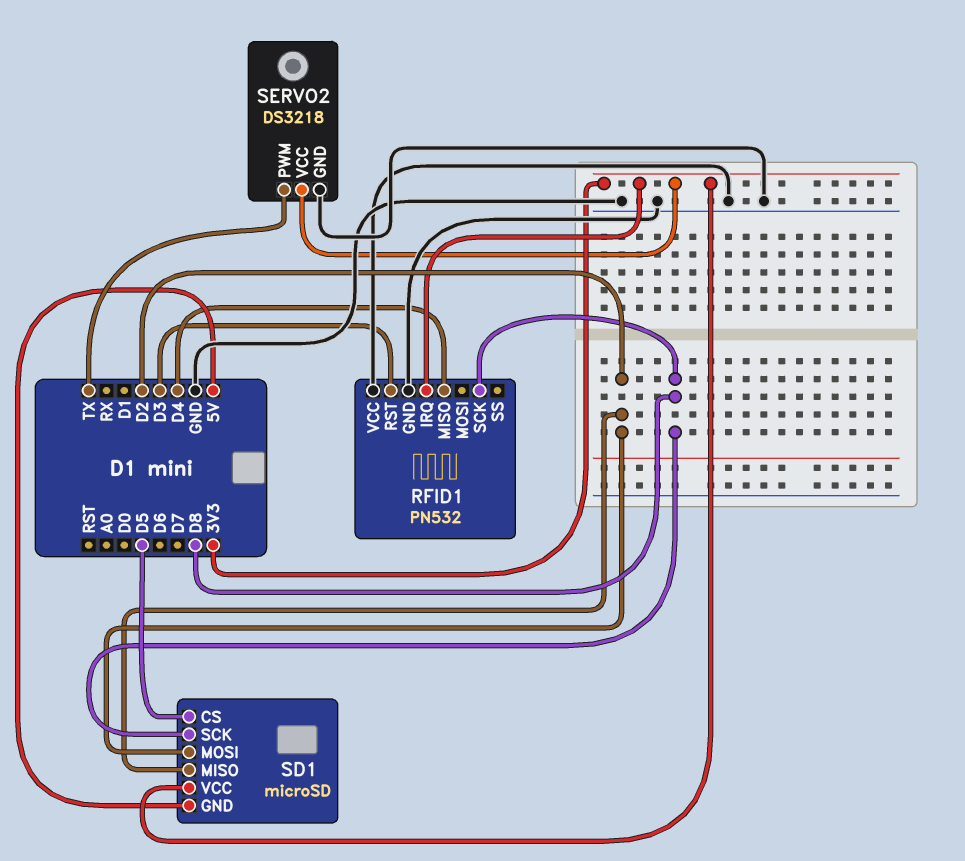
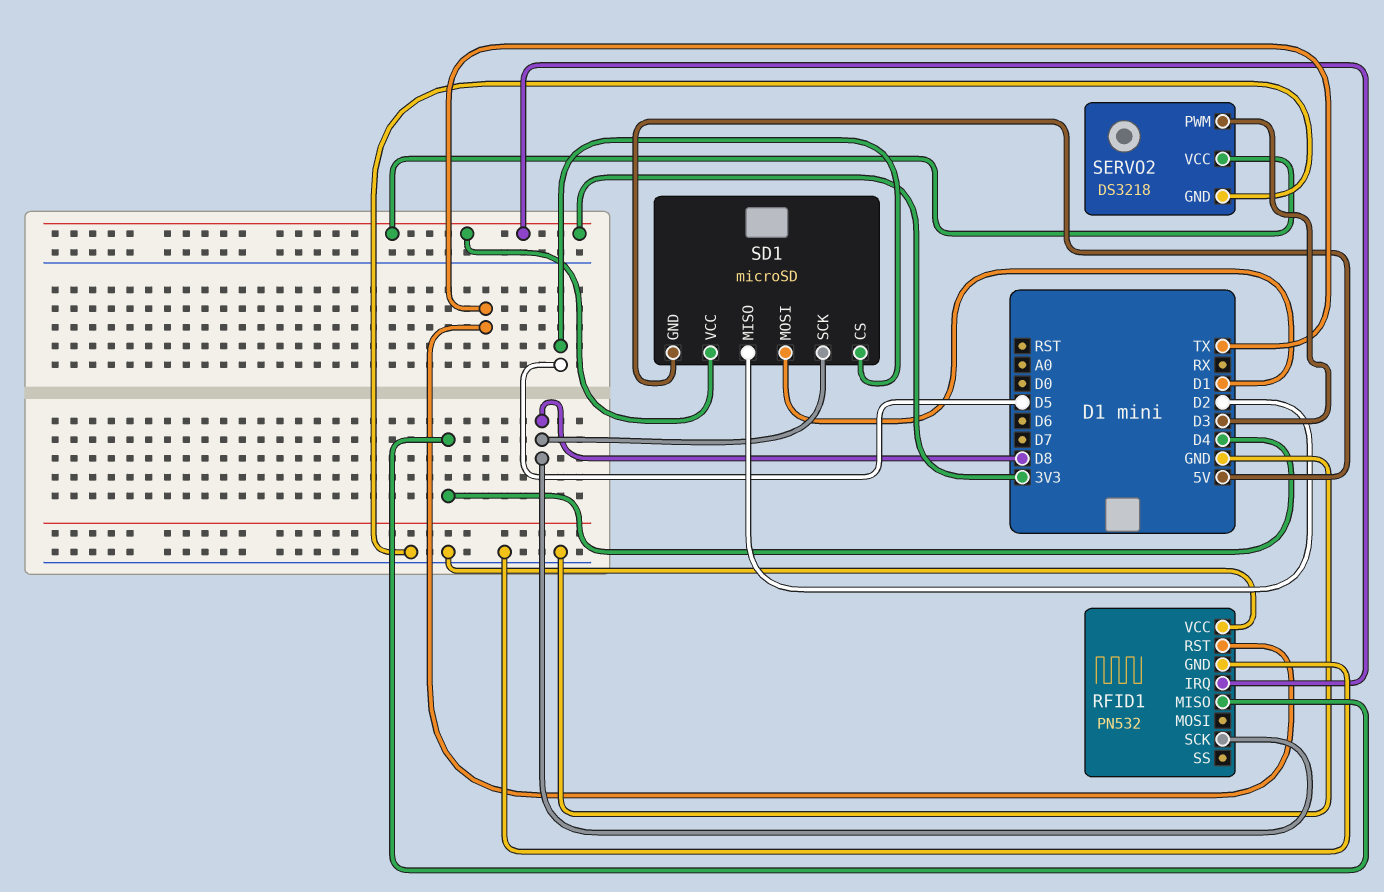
RFID1 pin RST: D3 -> TX
SD1 pin MOSI: D2 -> D1
SERVO2 pin PWM: TX -> D3

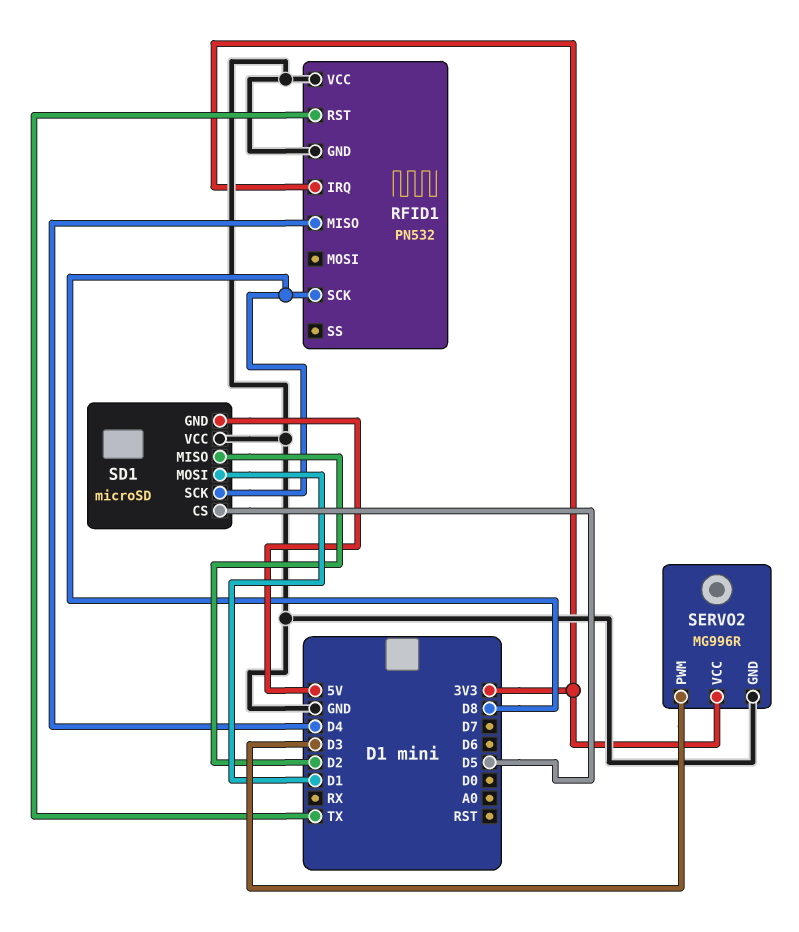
SD1 pin VCC: 3V3 -> GND
SERVO2: DS3218 -> MG996R

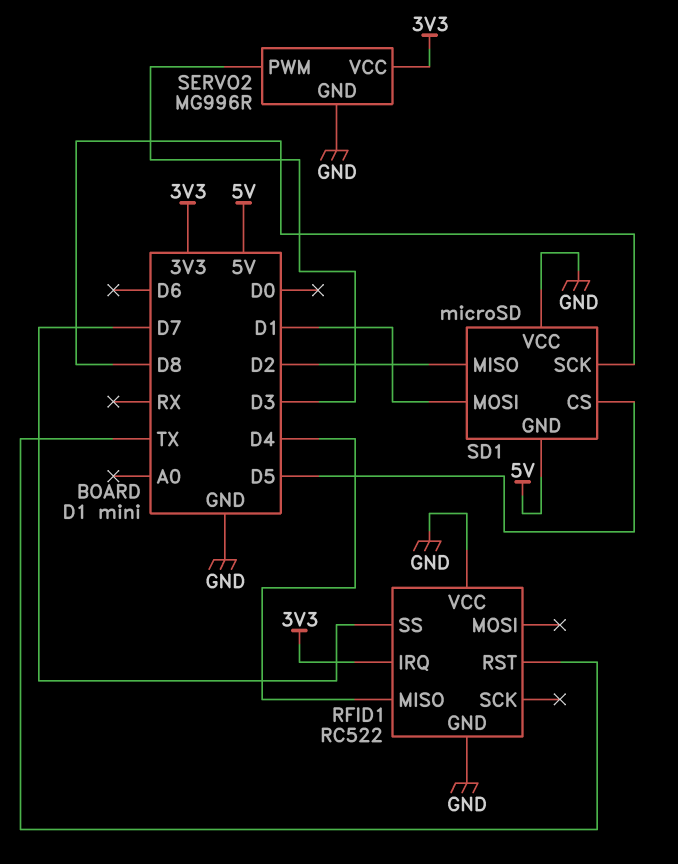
RFID1: PN532 -> RC522
RFID1 pin SCK: D8 -> none
RFID1 pin SS: none -> D7

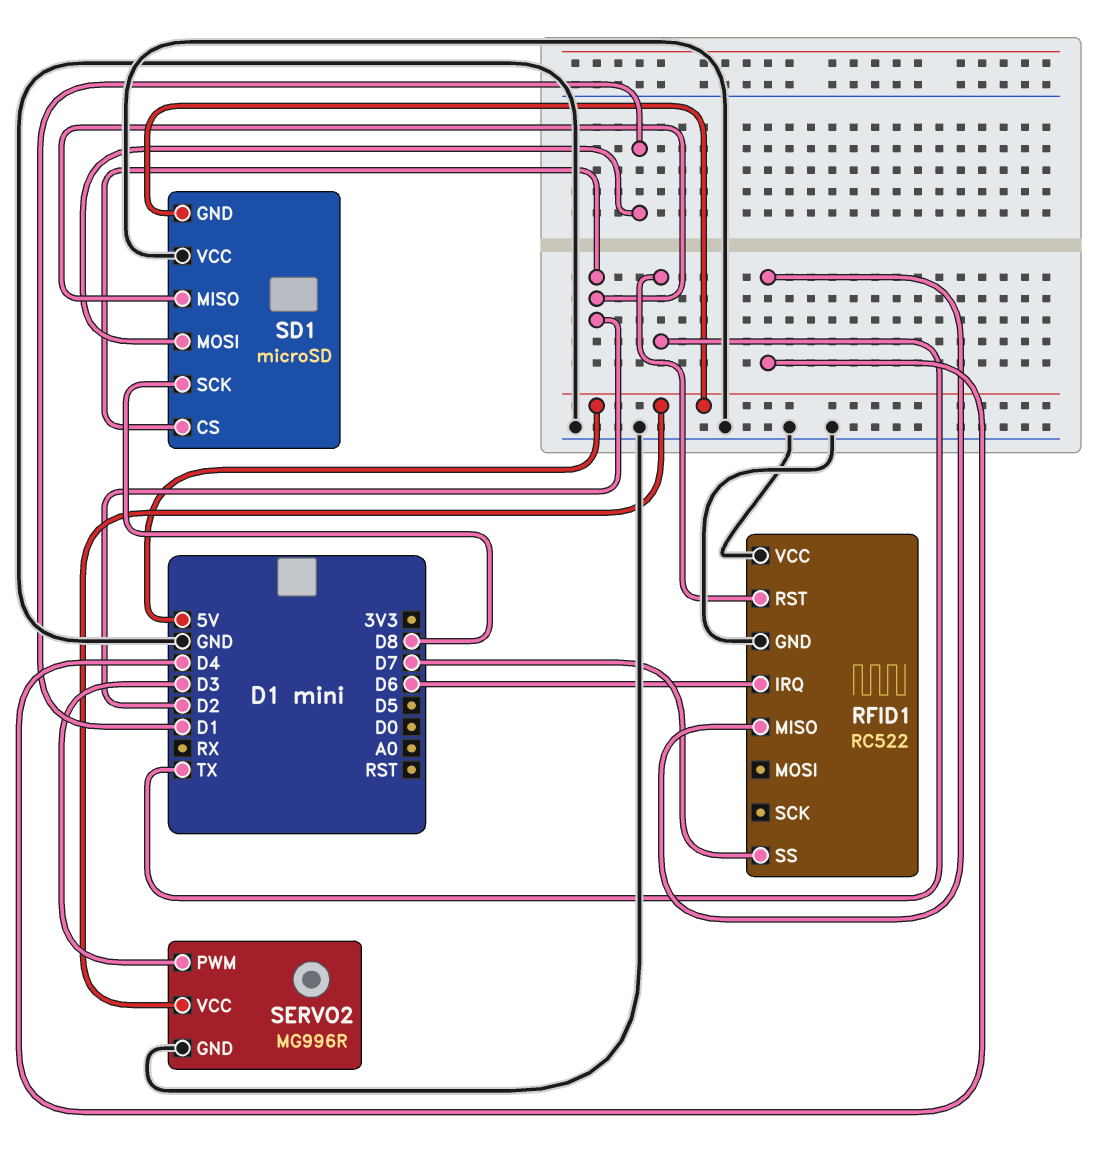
RFID1 pin IRQ: 3V3 -> D6
SD1 pin CS: D5 -> D2
SERVO2 pin VCC: 3V3 -> 5V

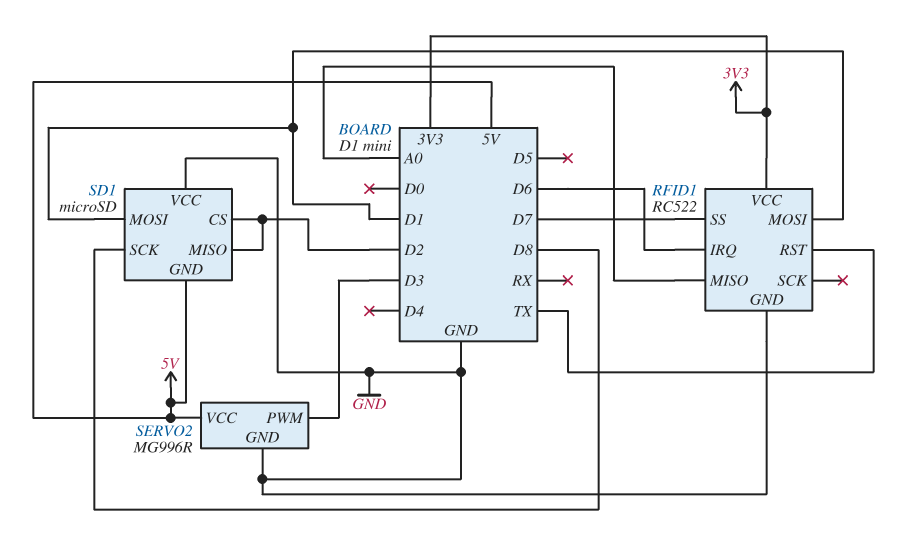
RFID1 pin MISO: D4 -> A0
RFID1 pin MOSI: none -> D1
RFID1 pin VCC: GND -> 3V3

